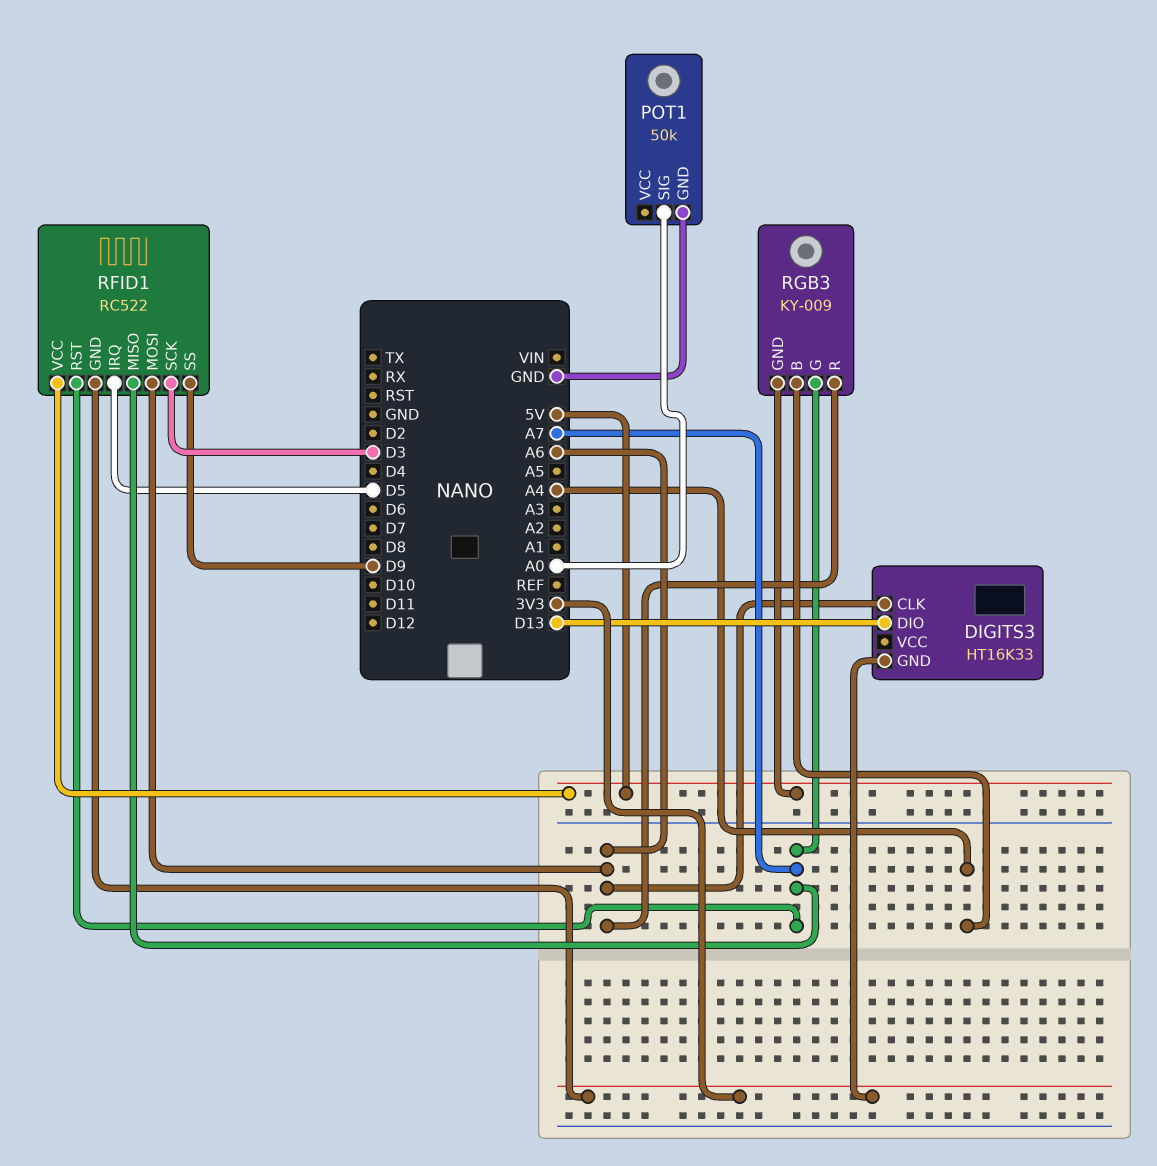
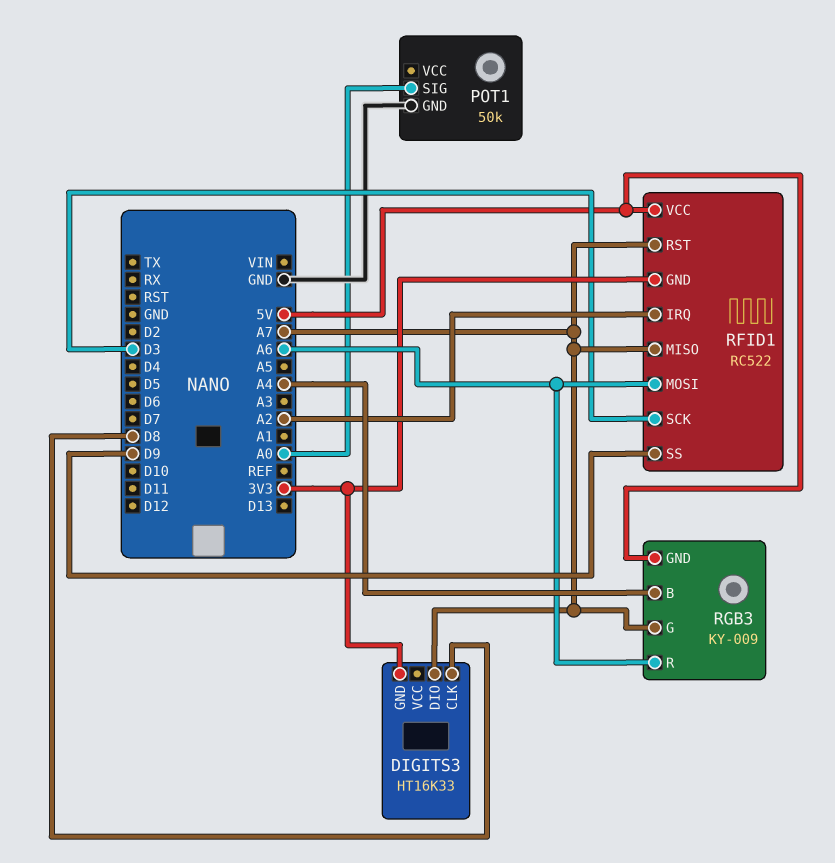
DIGITS3 pin CLK: A6 -> D8
DIGITS3 pin DIO: D13 -> A7
RFID1 pin IRQ: D5 -> A2

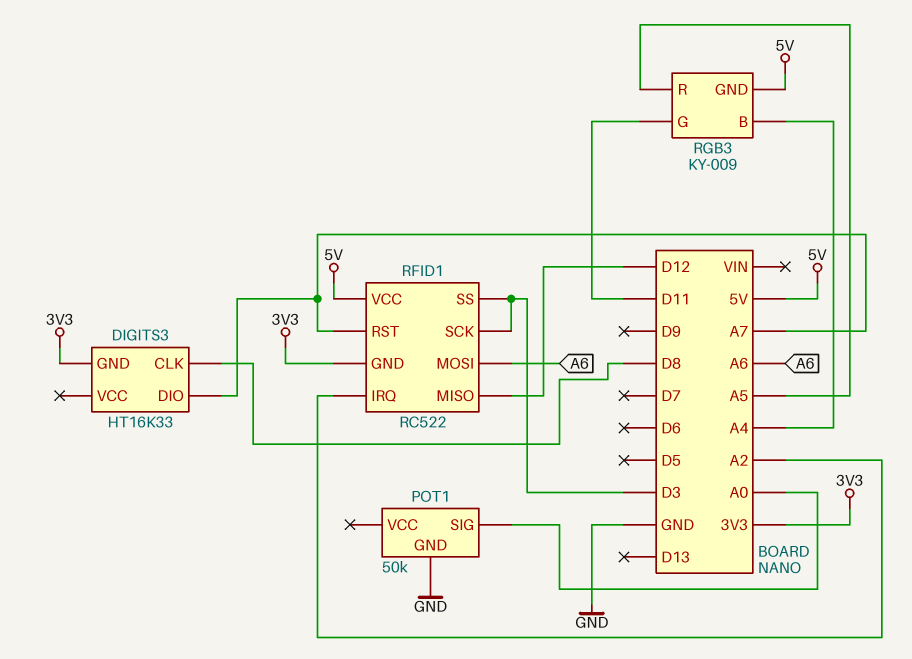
RFID1 pin MISO: A7 -> D12
RFID1 pin SS: D9 -> D3
RGB3 pin G: A7 -> D11
RGB3 pin R: A6 -> A5

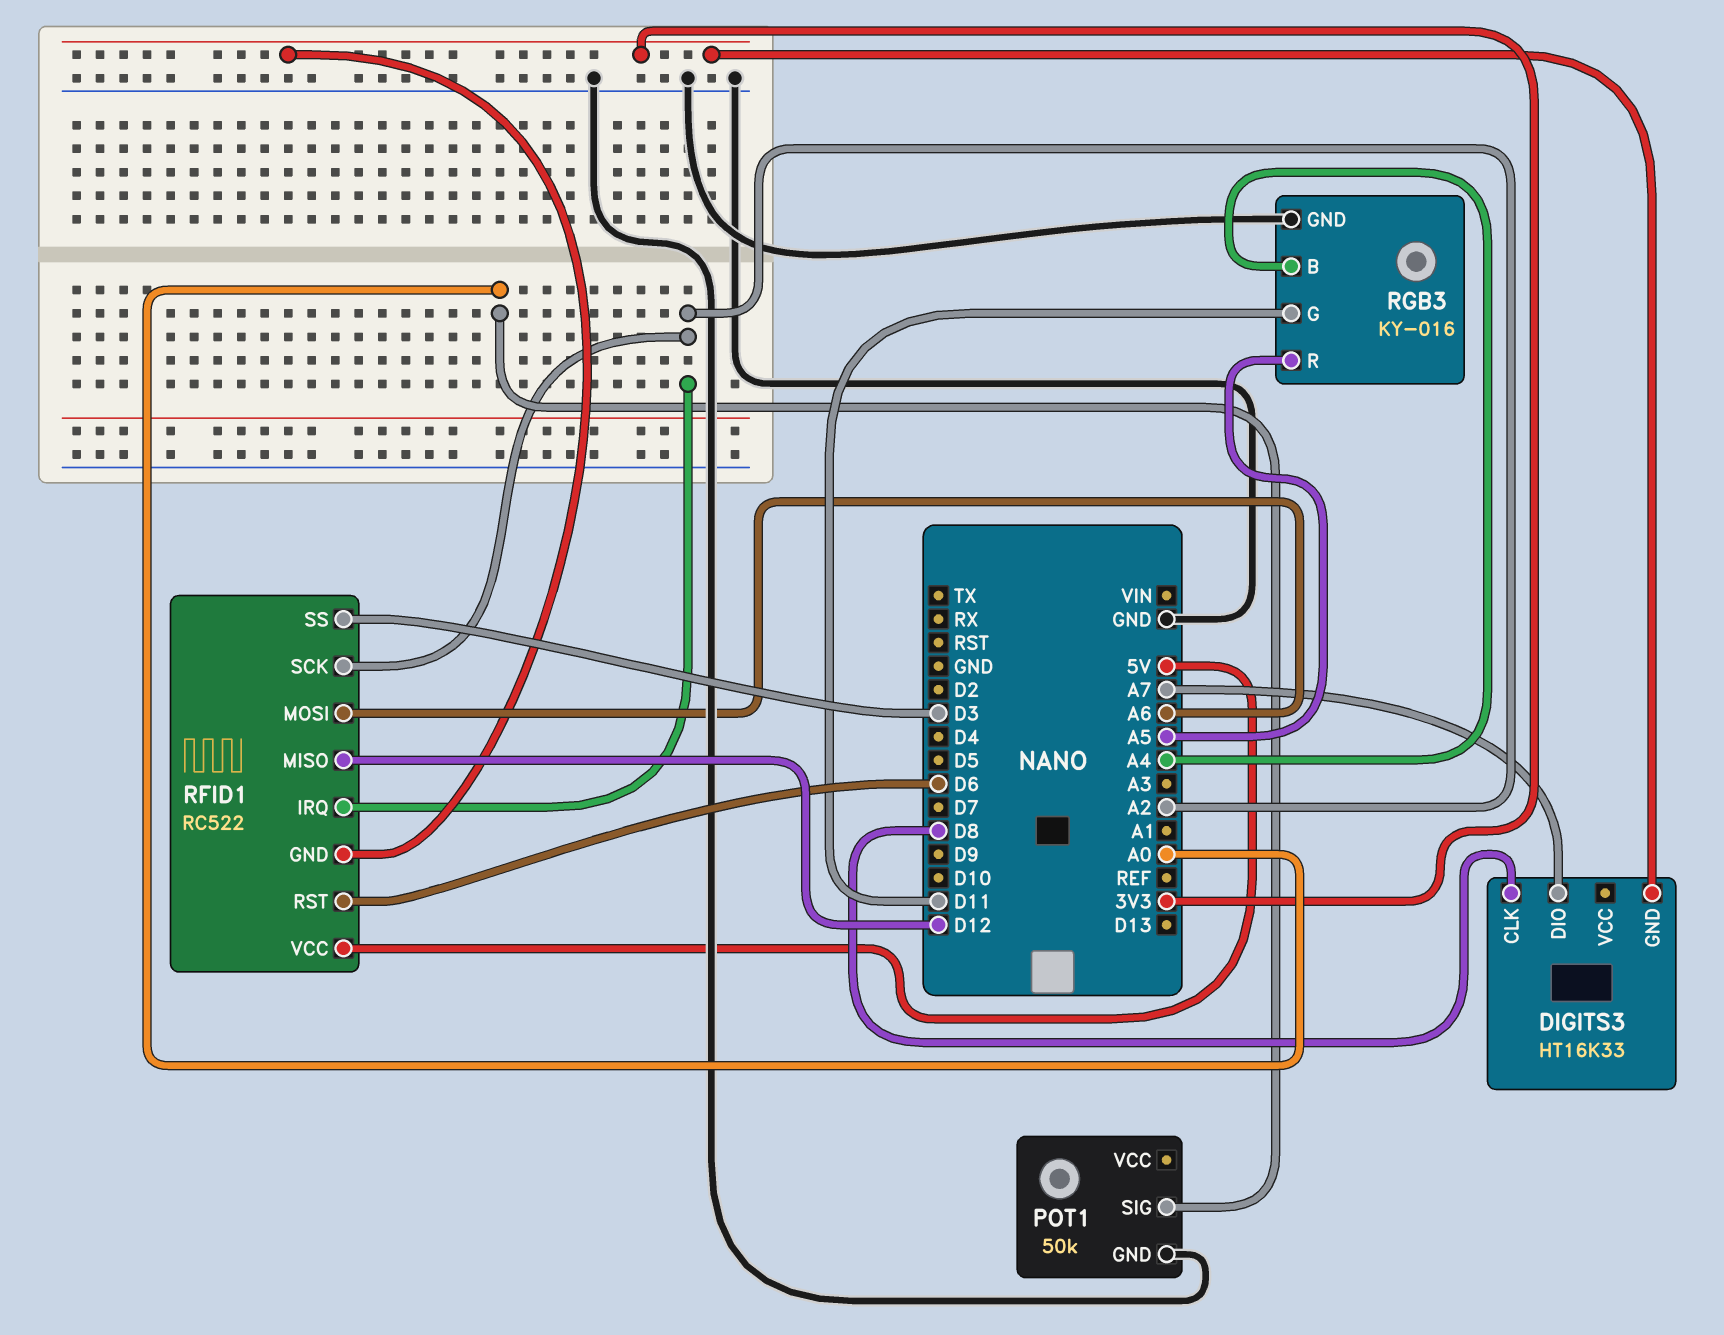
RFID1 pin RST: A7 -> D6
RFID1 pin SCK: D3 -> A2
RGB3: KY-009 -> KY-016
RGB3 pin GND: 5V -> GND

